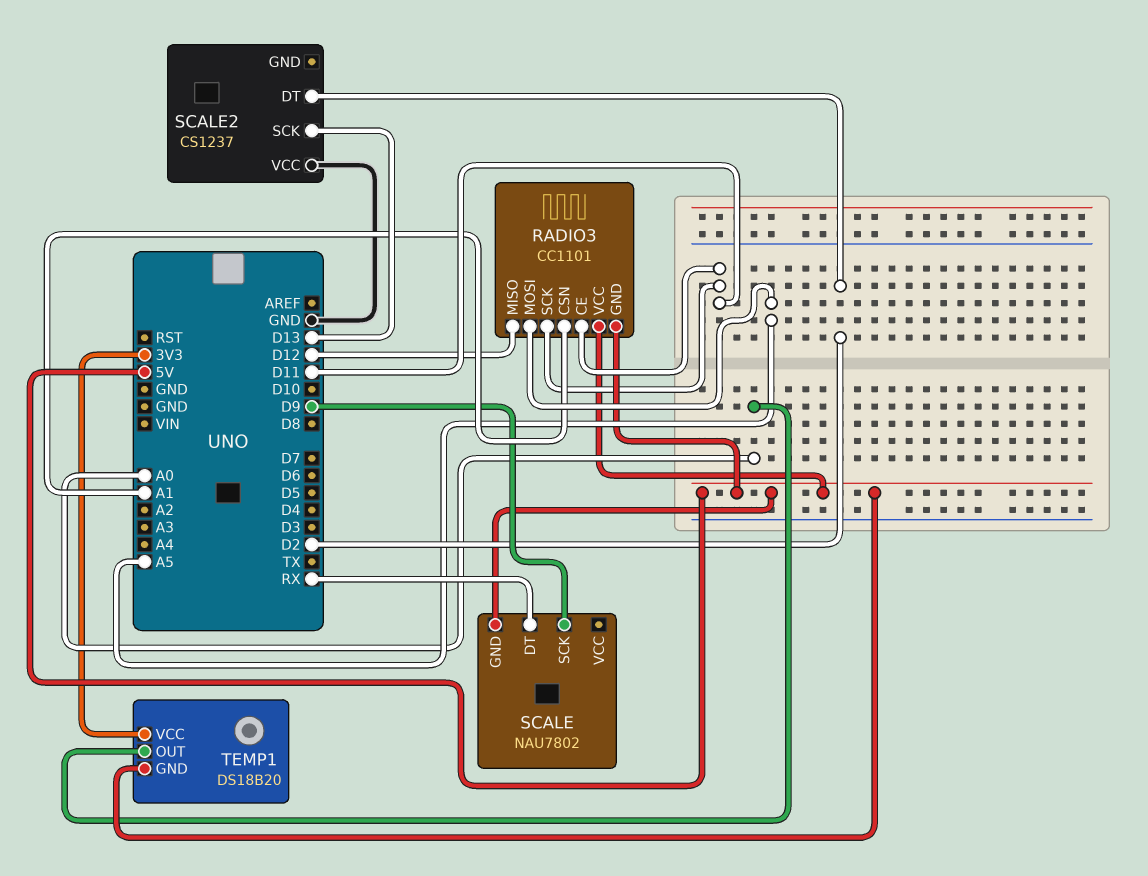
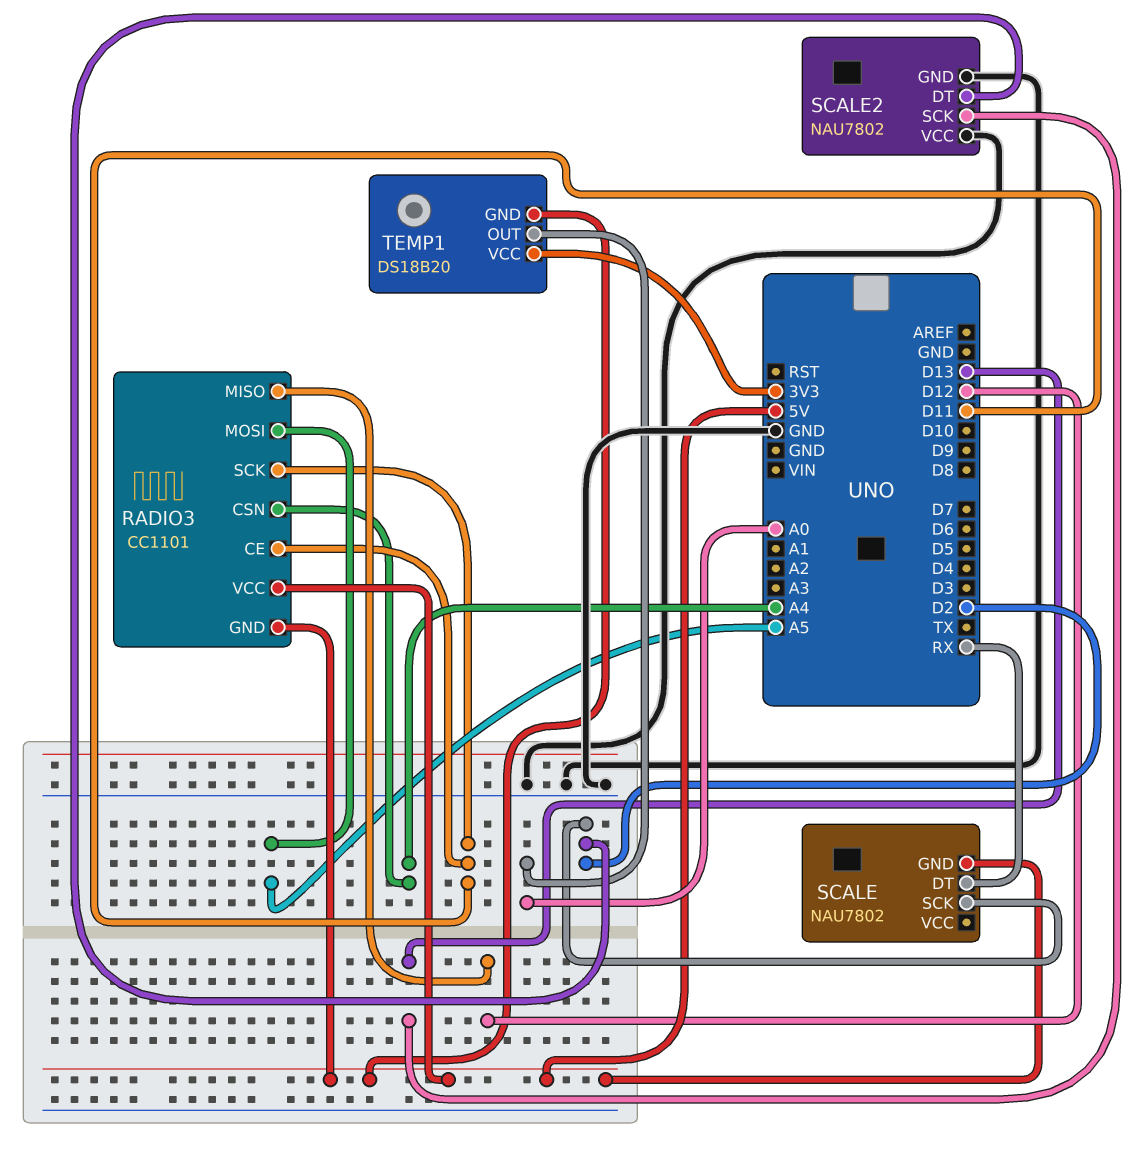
RADIO3 pin CSN: A1 -> A4
SCALE pin SCK: D9 -> D2
SCALE2: CS1237 -> NAU7802
SCALE2 pin GND: none -> GND

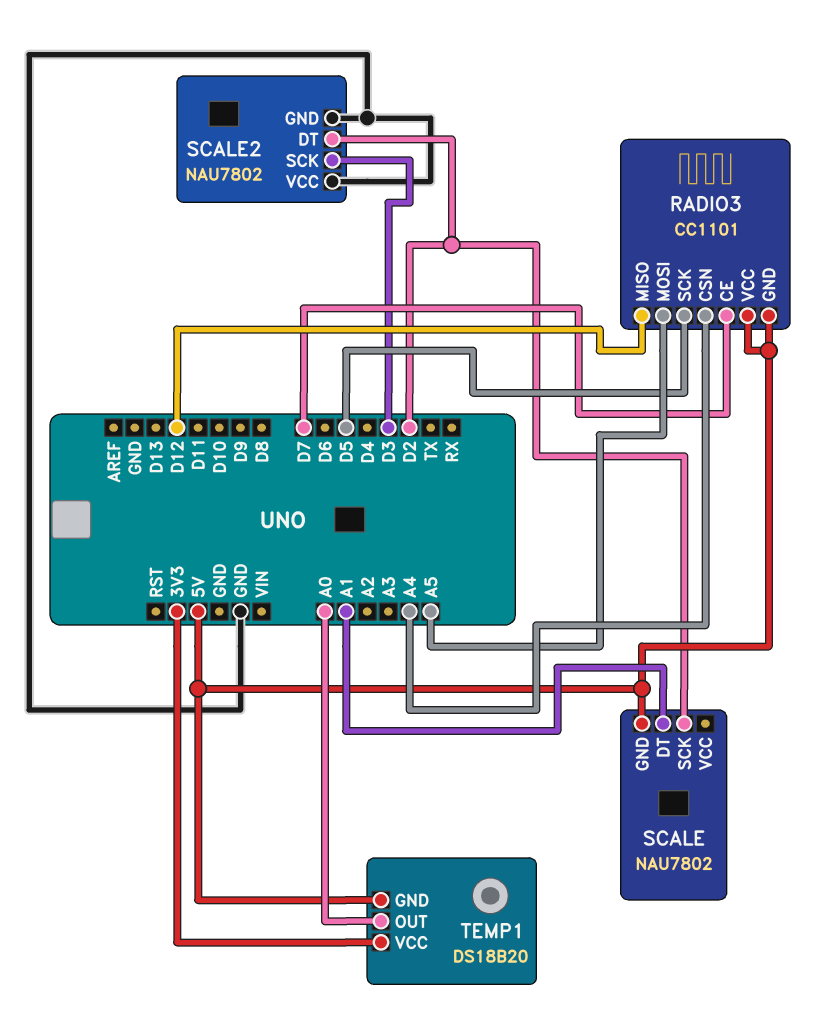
RADIO3 pin CE: D11 -> D7
RADIO3 pin SCK: D11 -> D5
SCALE pin DT: RX -> A1
SCALE2 pin SCK: D13 -> D3

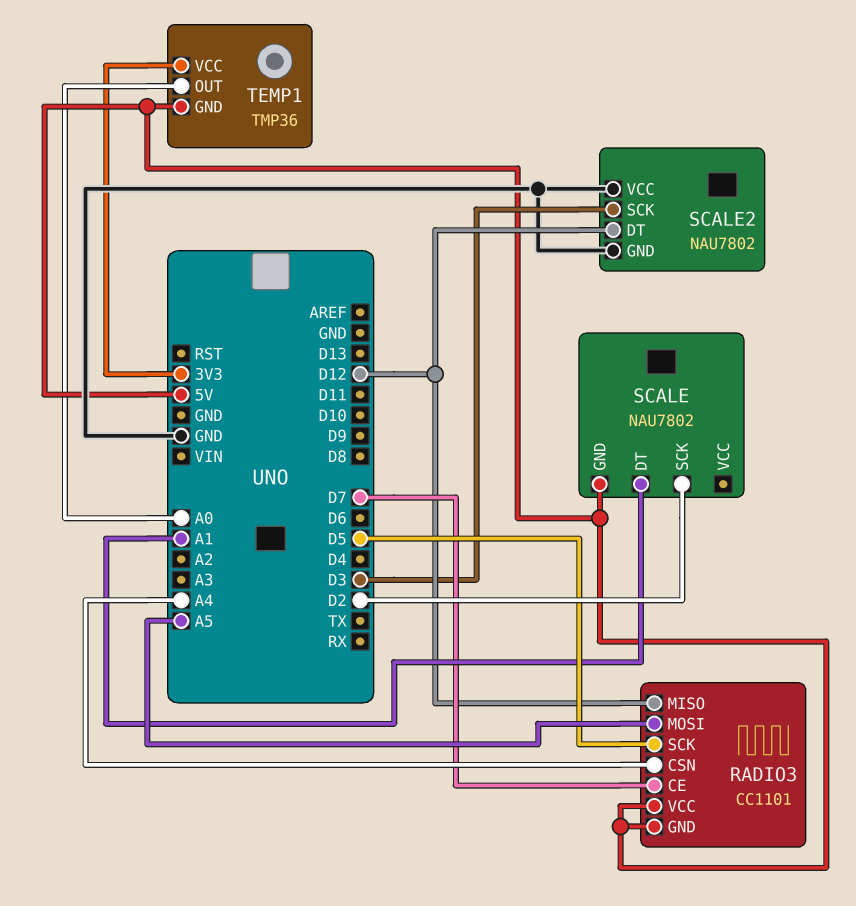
SCALE2 pin DT: D2 -> D12
TEMP1: DS18B20 -> TMP36

